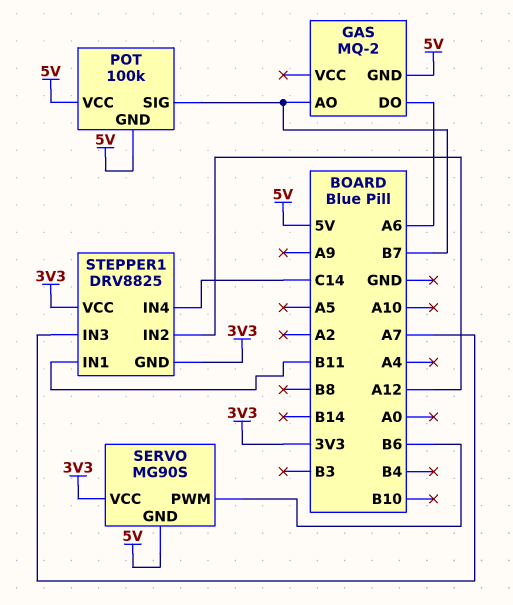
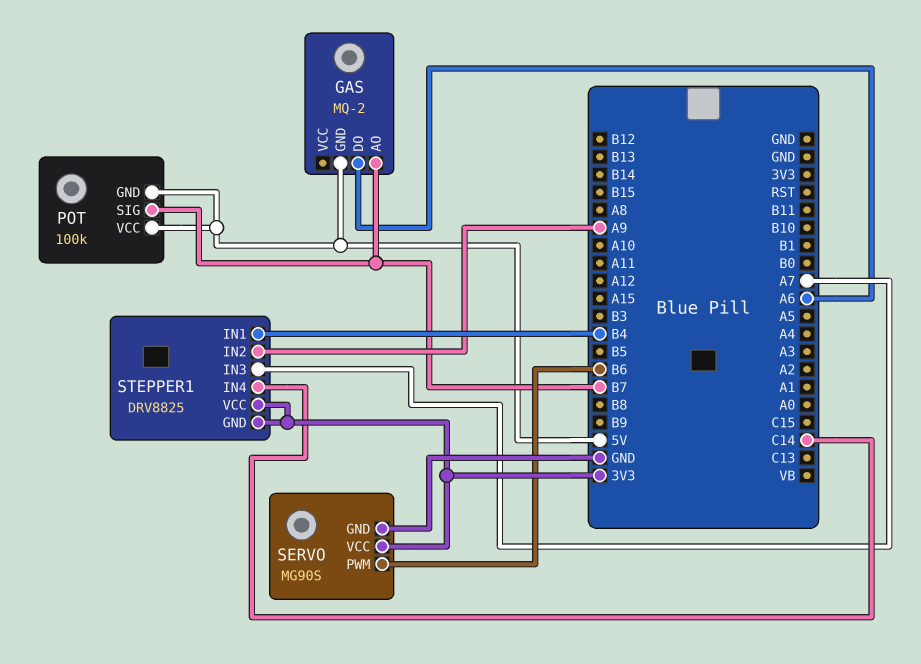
SERVO pin GND: 5V -> GND
STEPPER1 pin IN1: B11 -> B4
STEPPER1 pin IN2: A12 -> A9

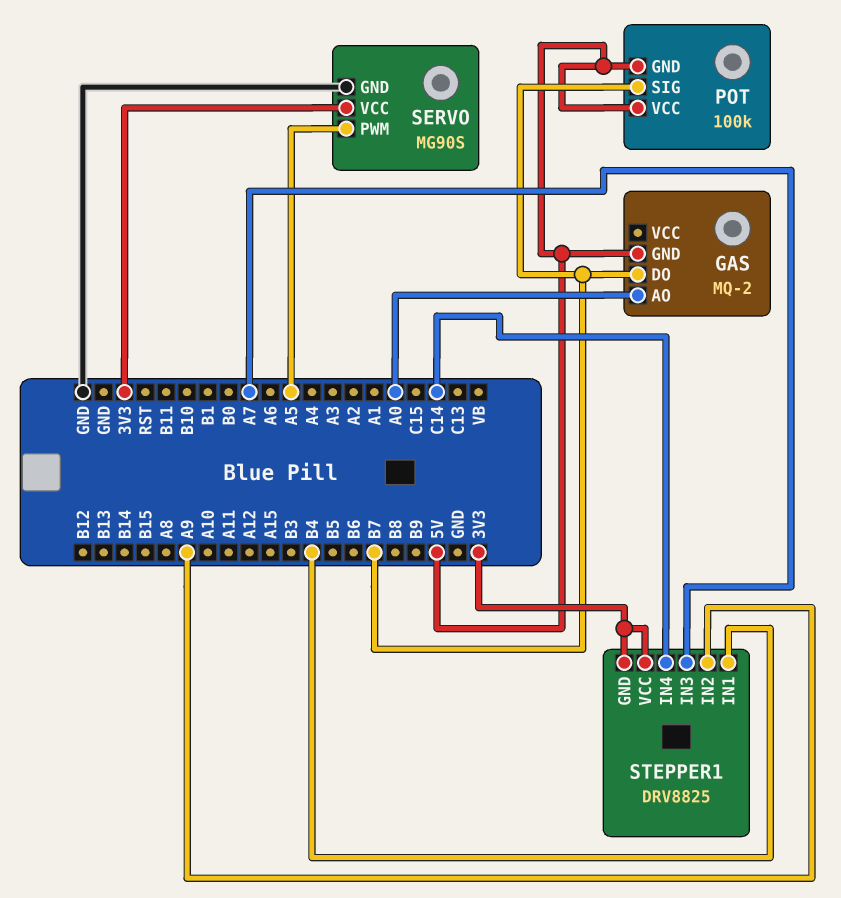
GAS pin AO: B7 -> A0
GAS pin DO: A6 -> B7
SERVO pin PWM: B6 -> A5

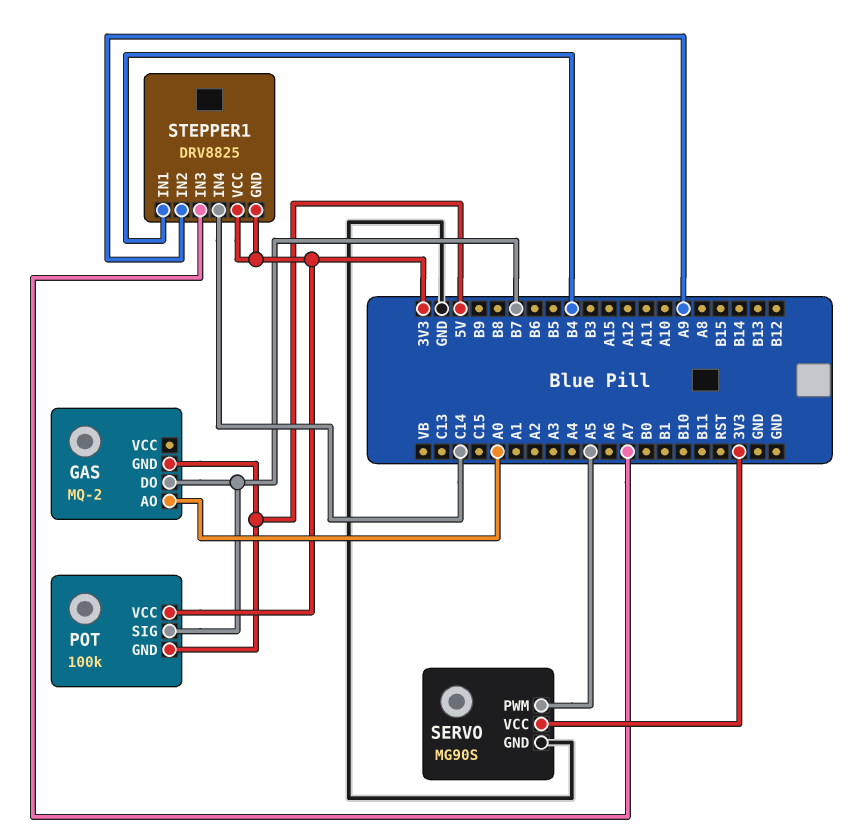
POT pin VCC: 5V -> 3V3

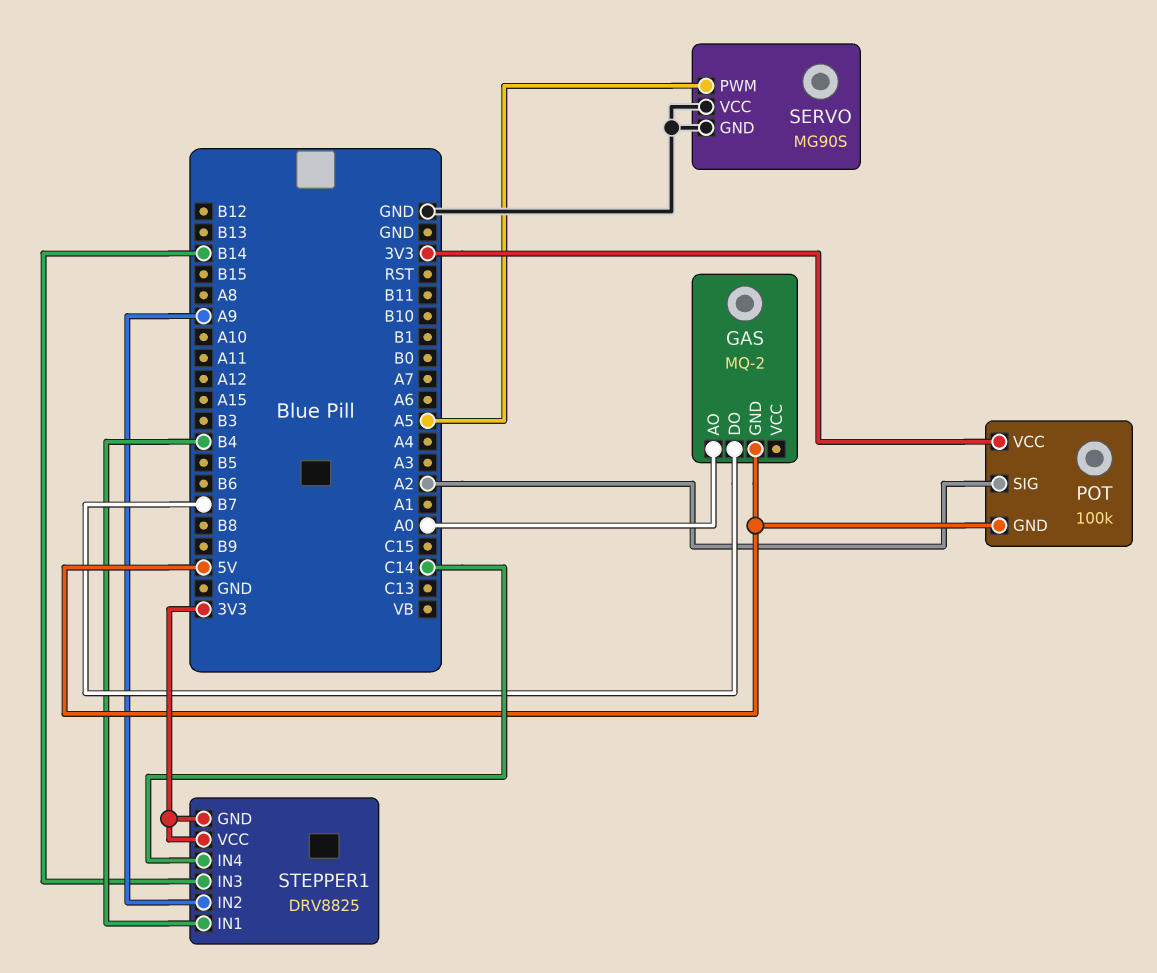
POT pin SIG: B7 -> A2
SERVO pin VCC: 3V3 -> GND
STEPPER1 pin IN3: A7 -> B14

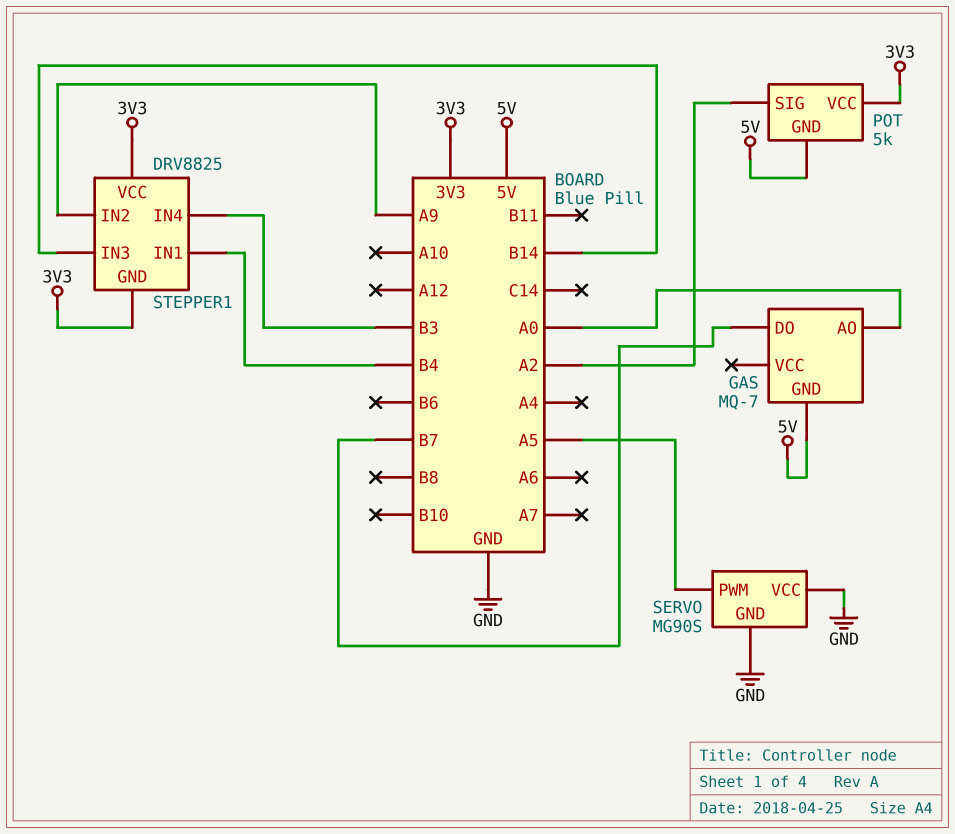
GAS: MQ-2 -> MQ-7
POT: 100k -> 5k
STEPPER1 pin IN4: C14 -> B3

